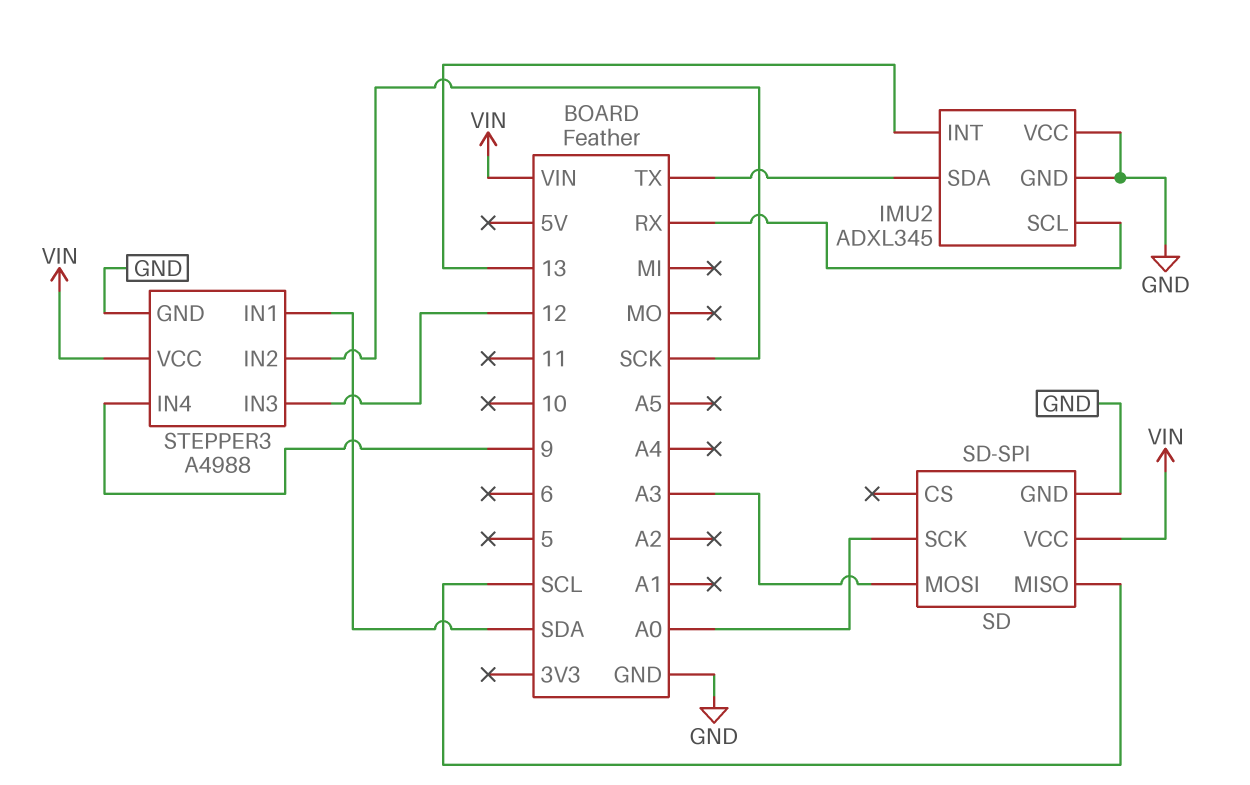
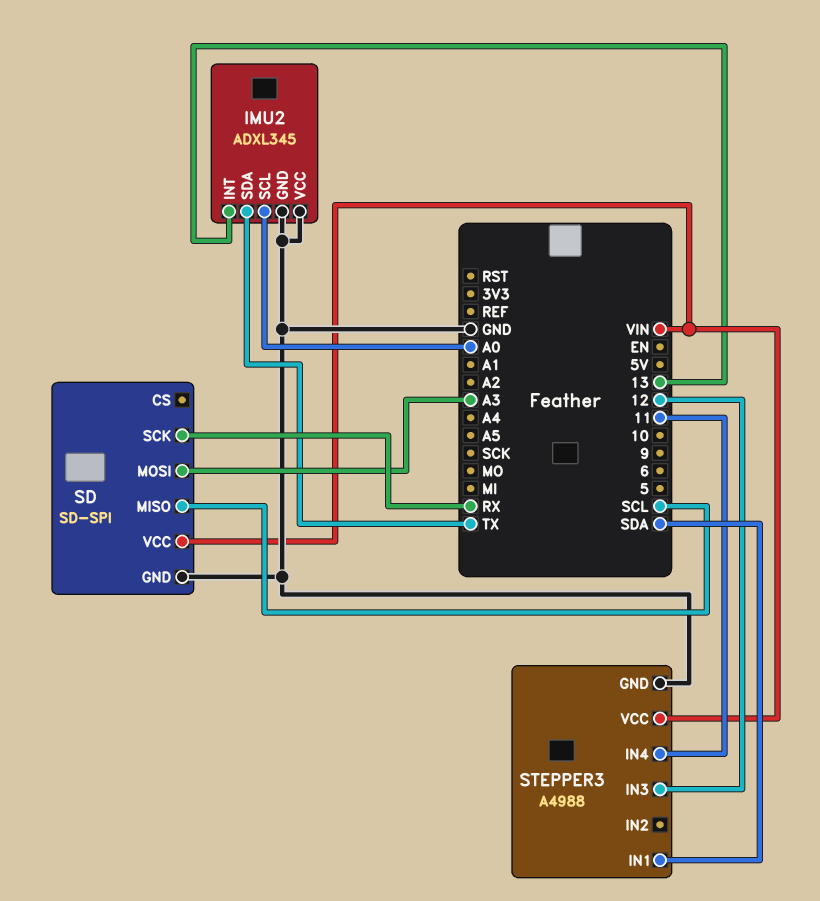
IMU2 pin SCL: RX -> A0
SD pin SCK: A0 -> RX
STEPPER3 pin IN2: SCK -> none
STEPPER3 pin IN4: 9 -> 11

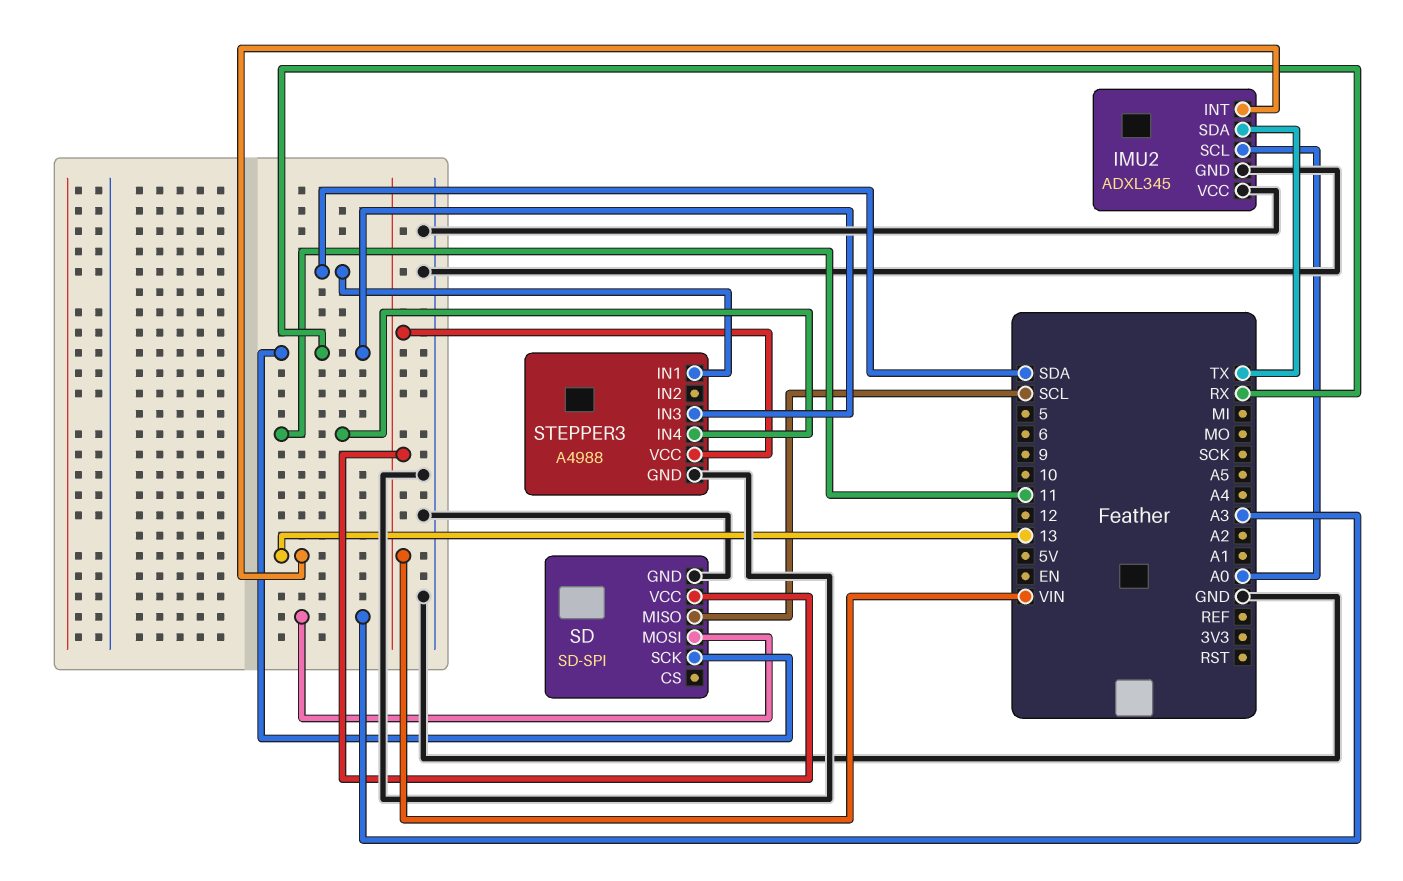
STEPPER3 pin IN3: 12 -> RX

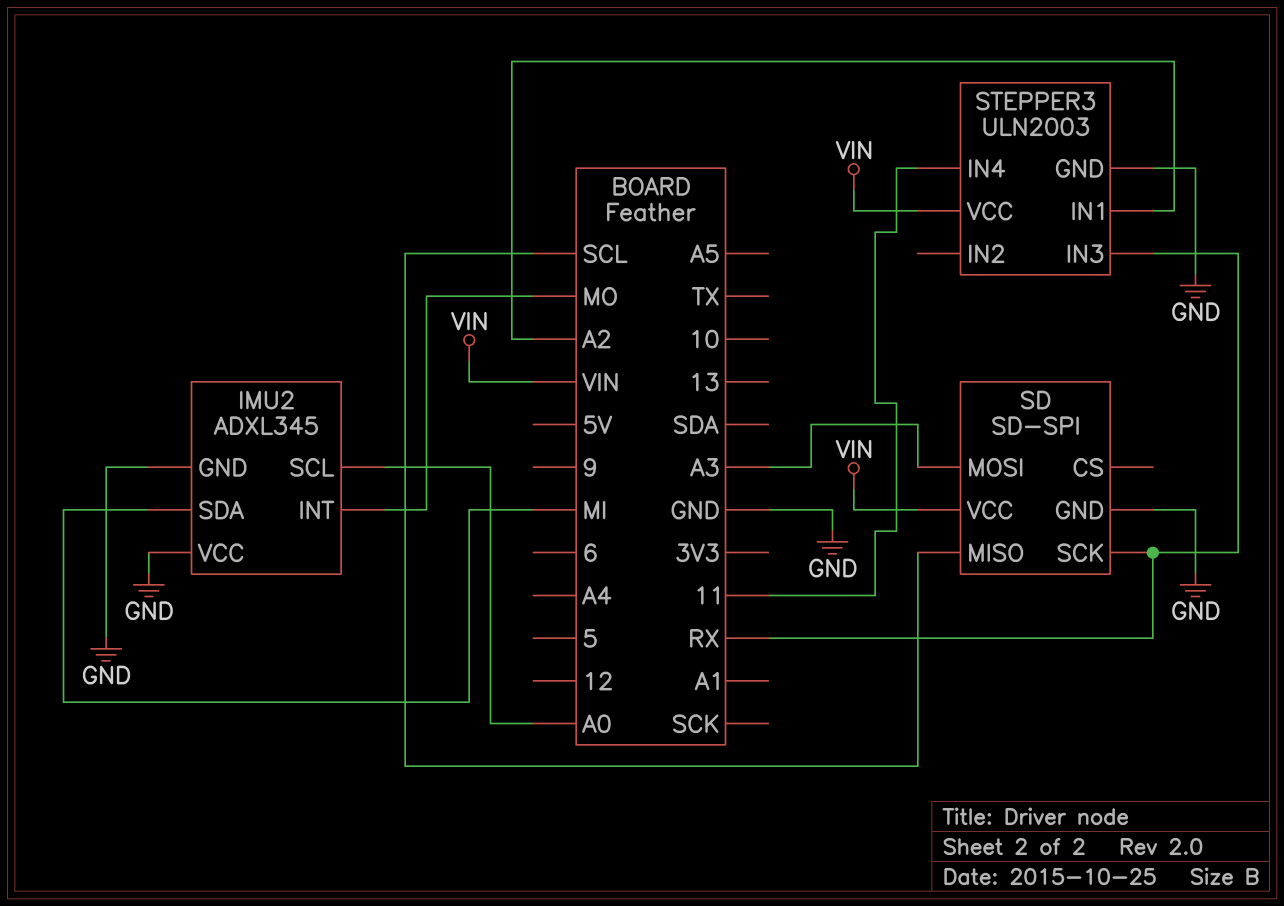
IMU2 pin INT: 13 -> MO
IMU2 pin SDA: TX -> MI
STEPPER3: A4988 -> ULN2003
STEPPER3 pin IN1: SDA -> A2

